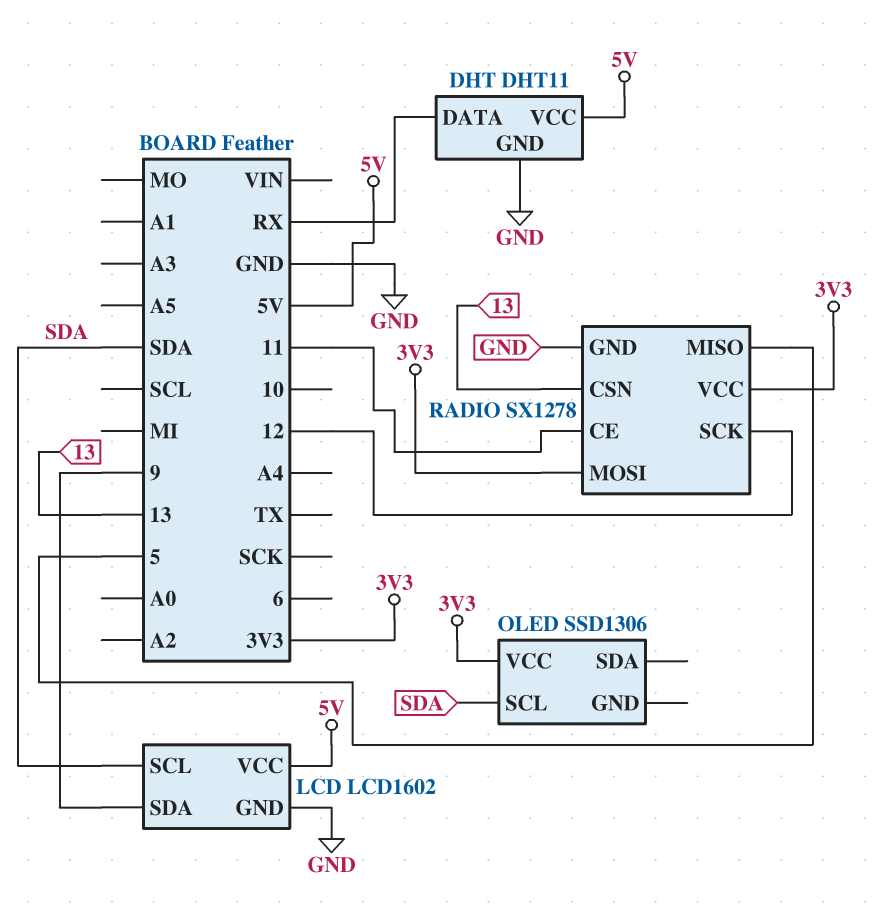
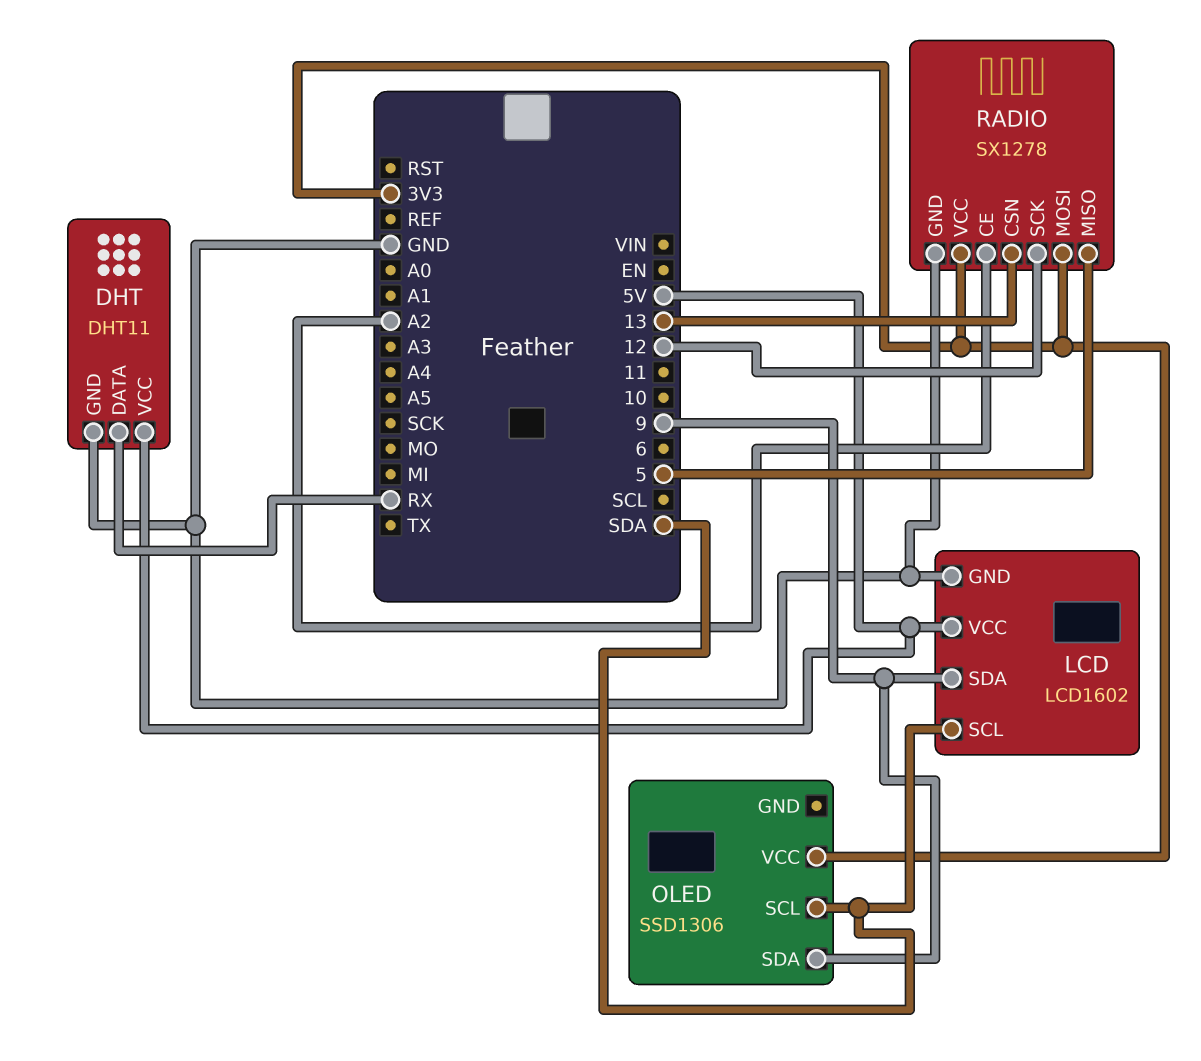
OLED pin SDA: none -> 9
RADIO pin CE: 11 -> A2

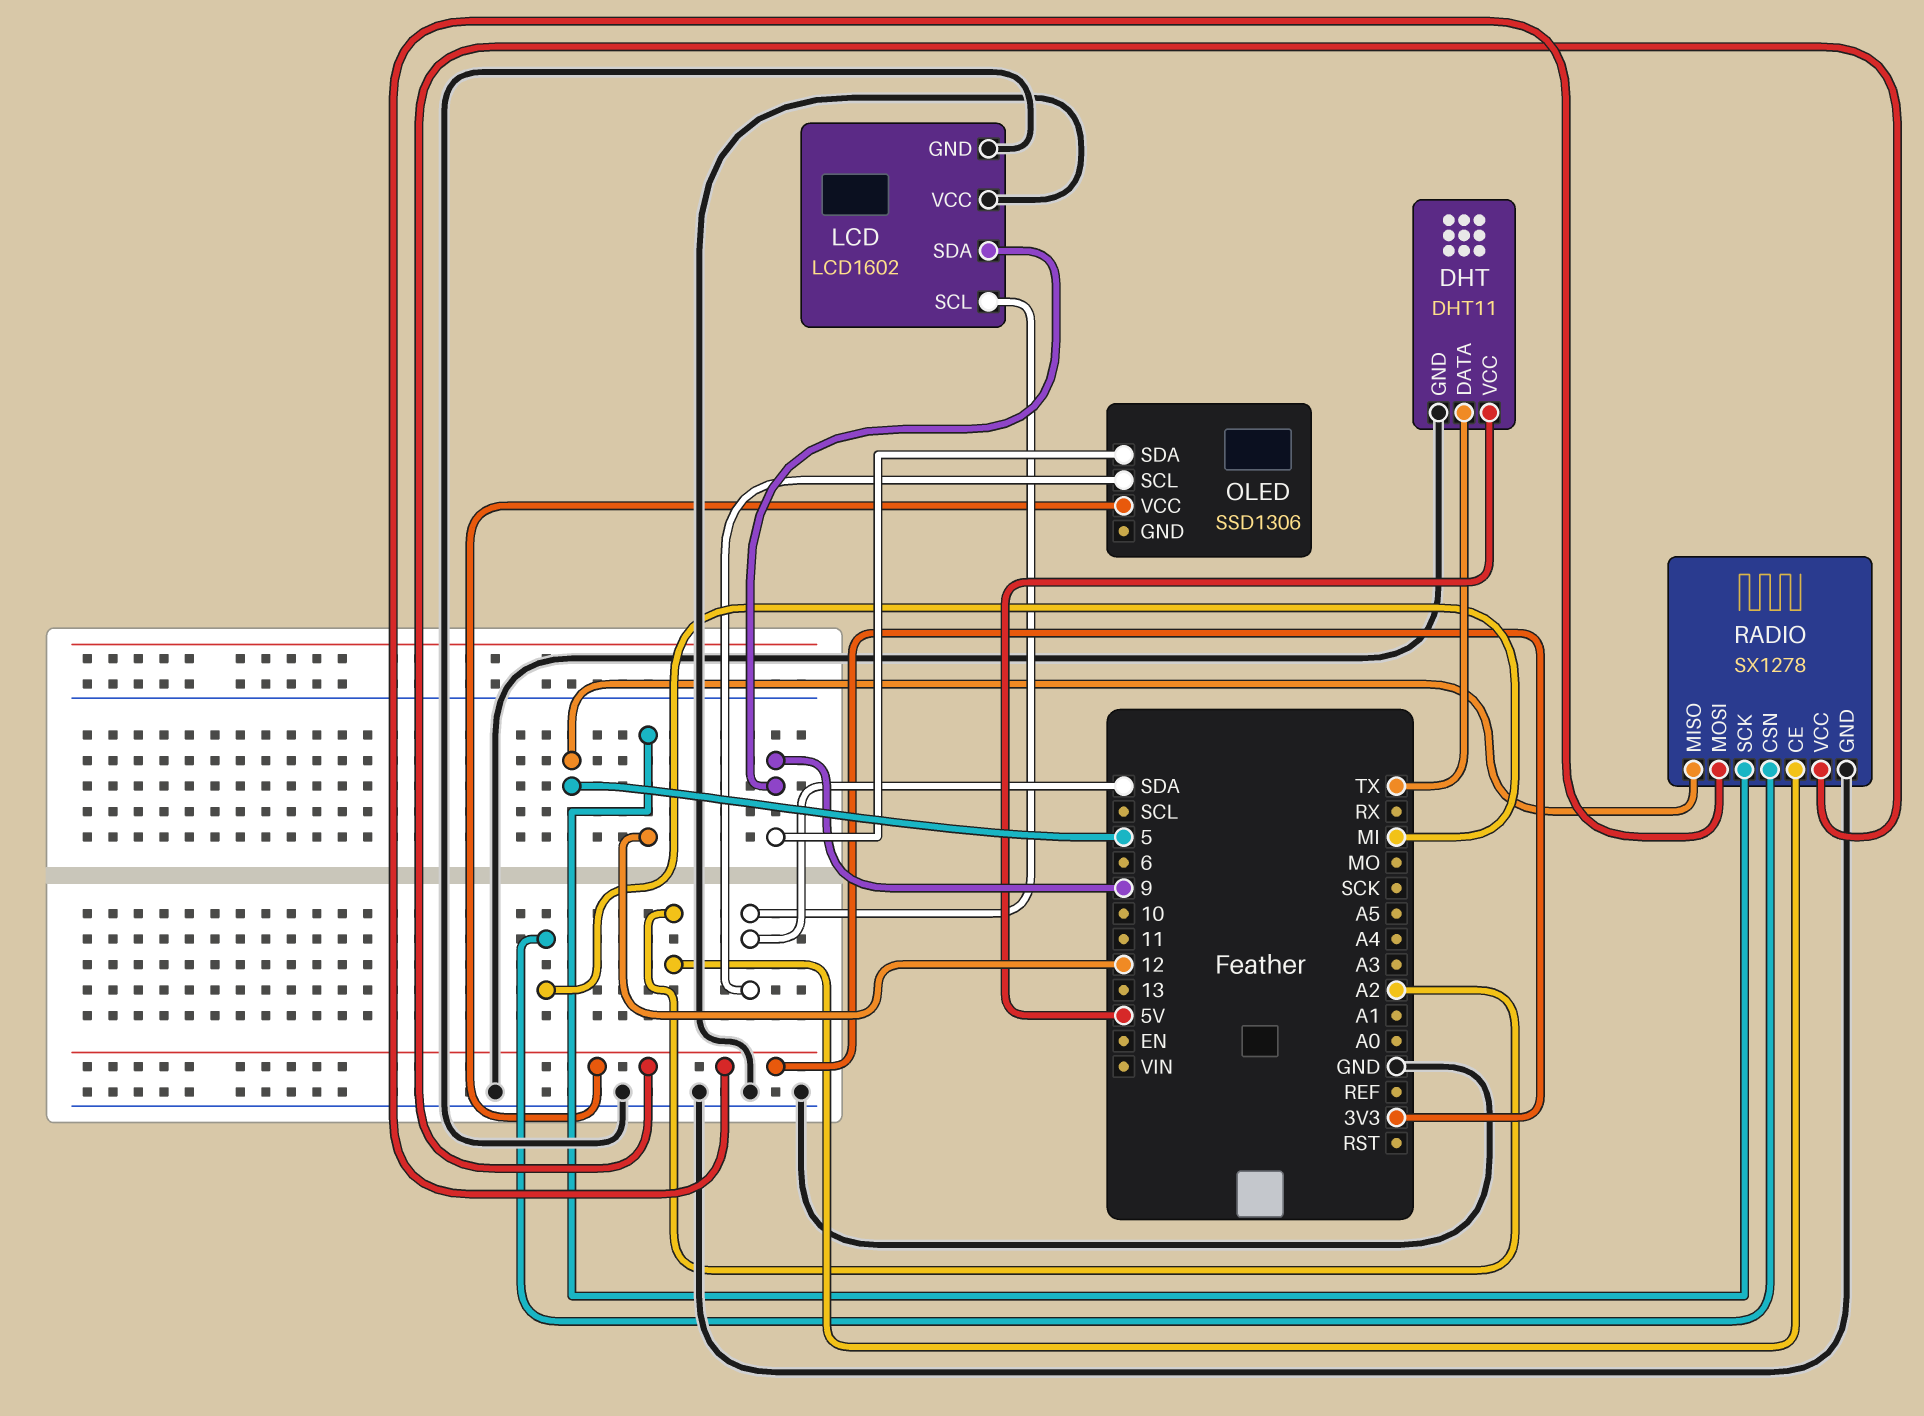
DHT pin DATA: RX -> TX
LCD pin VCC: 5V -> GND
RADIO pin CSN: 13 -> MI

